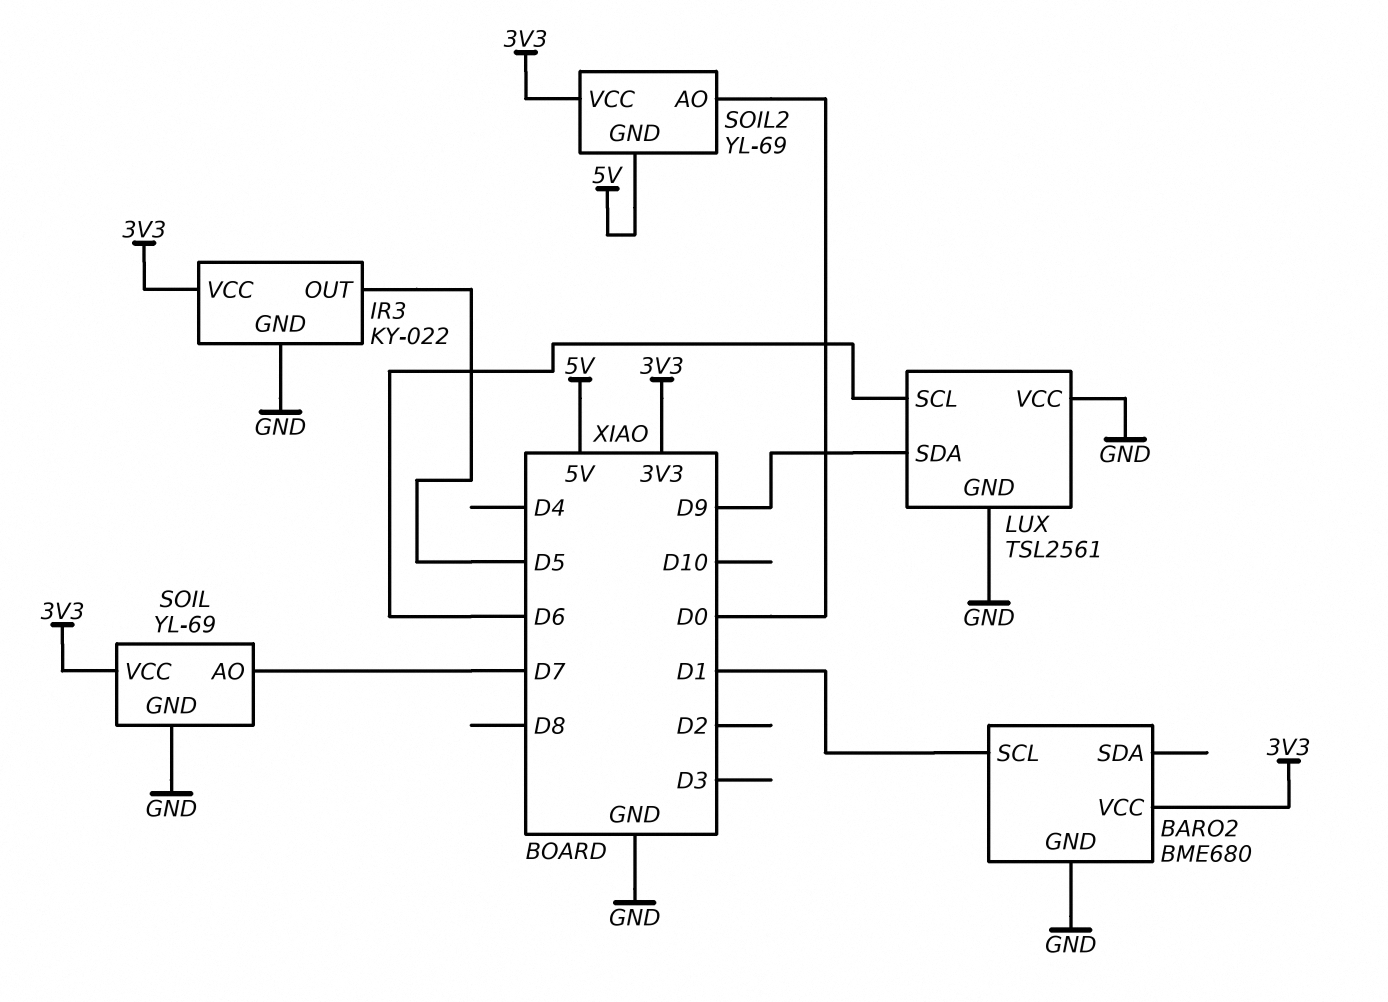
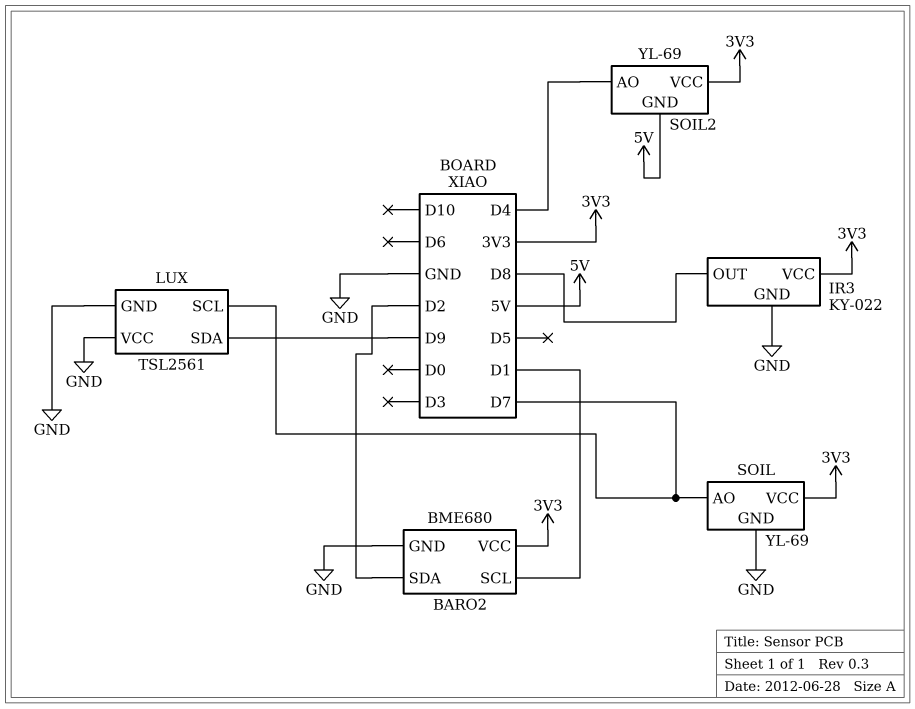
BARO2 pin SDA: none -> D2
IR3 pin OUT: D5 -> D8
LUX pin SCL: D6 -> D7
SOIL2 pin AO: D0 -> D4

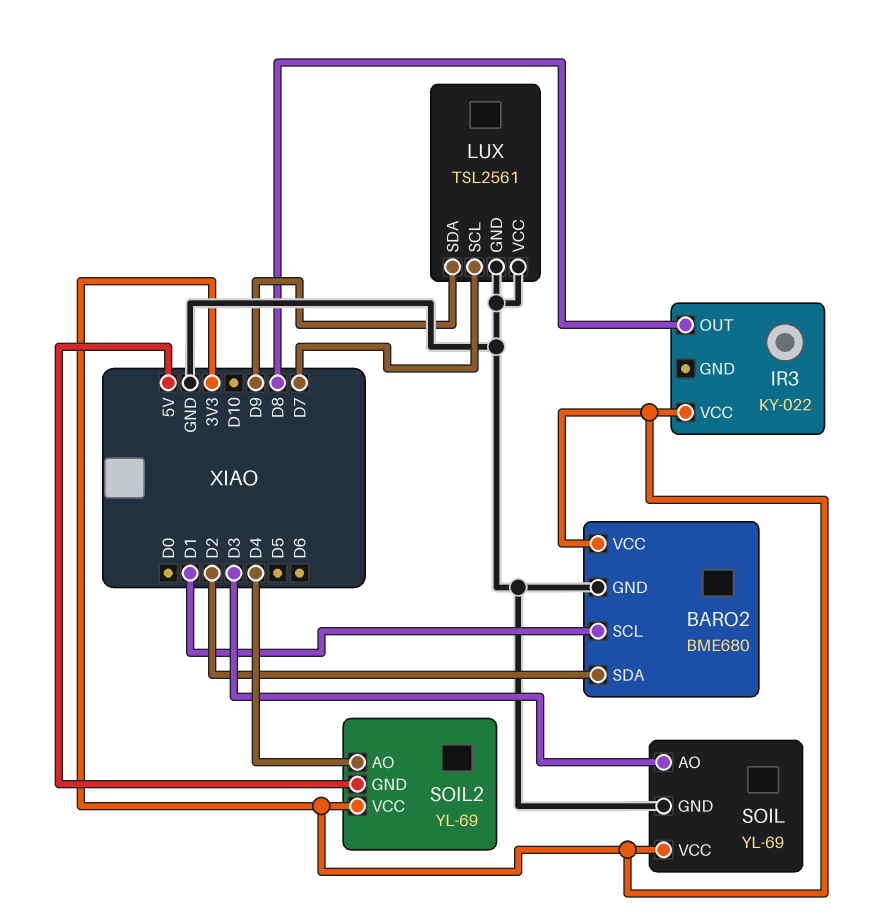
IR3 pin GND: GND -> none
SOIL pin AO: D7 -> D3

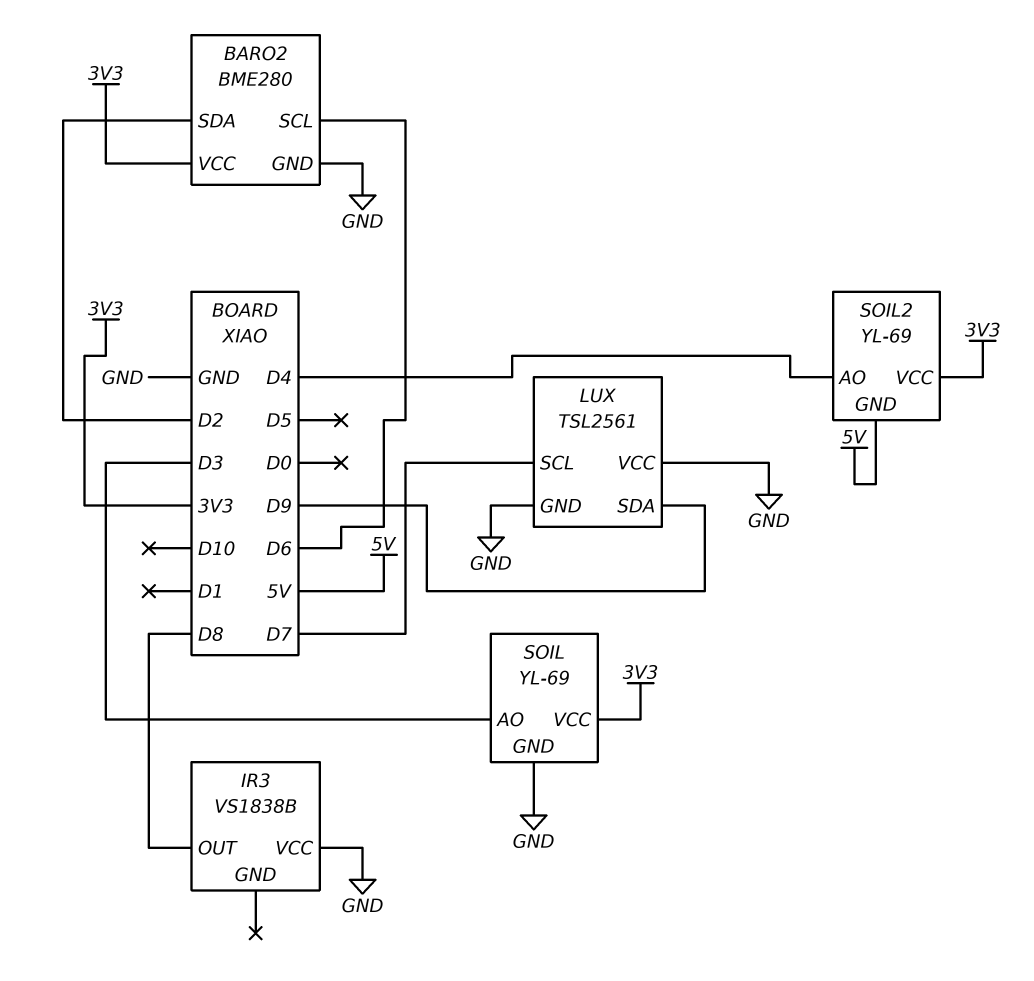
BARO2: BME680 -> BME280
BARO2 pin SCL: D1 -> D6
IR3: KY-022 -> VS1838B
IR3 pin VCC: 3V3 -> GND

